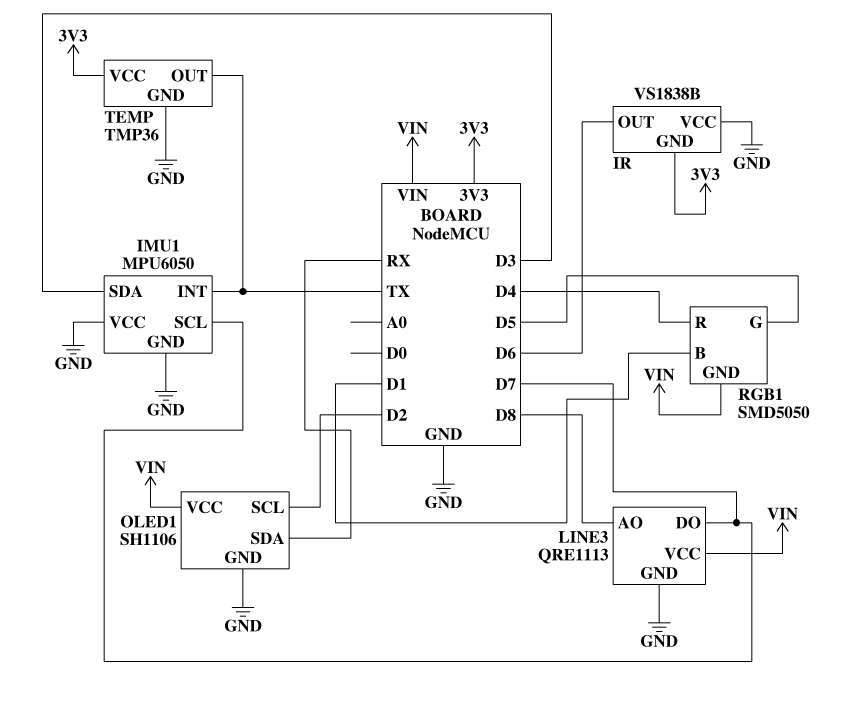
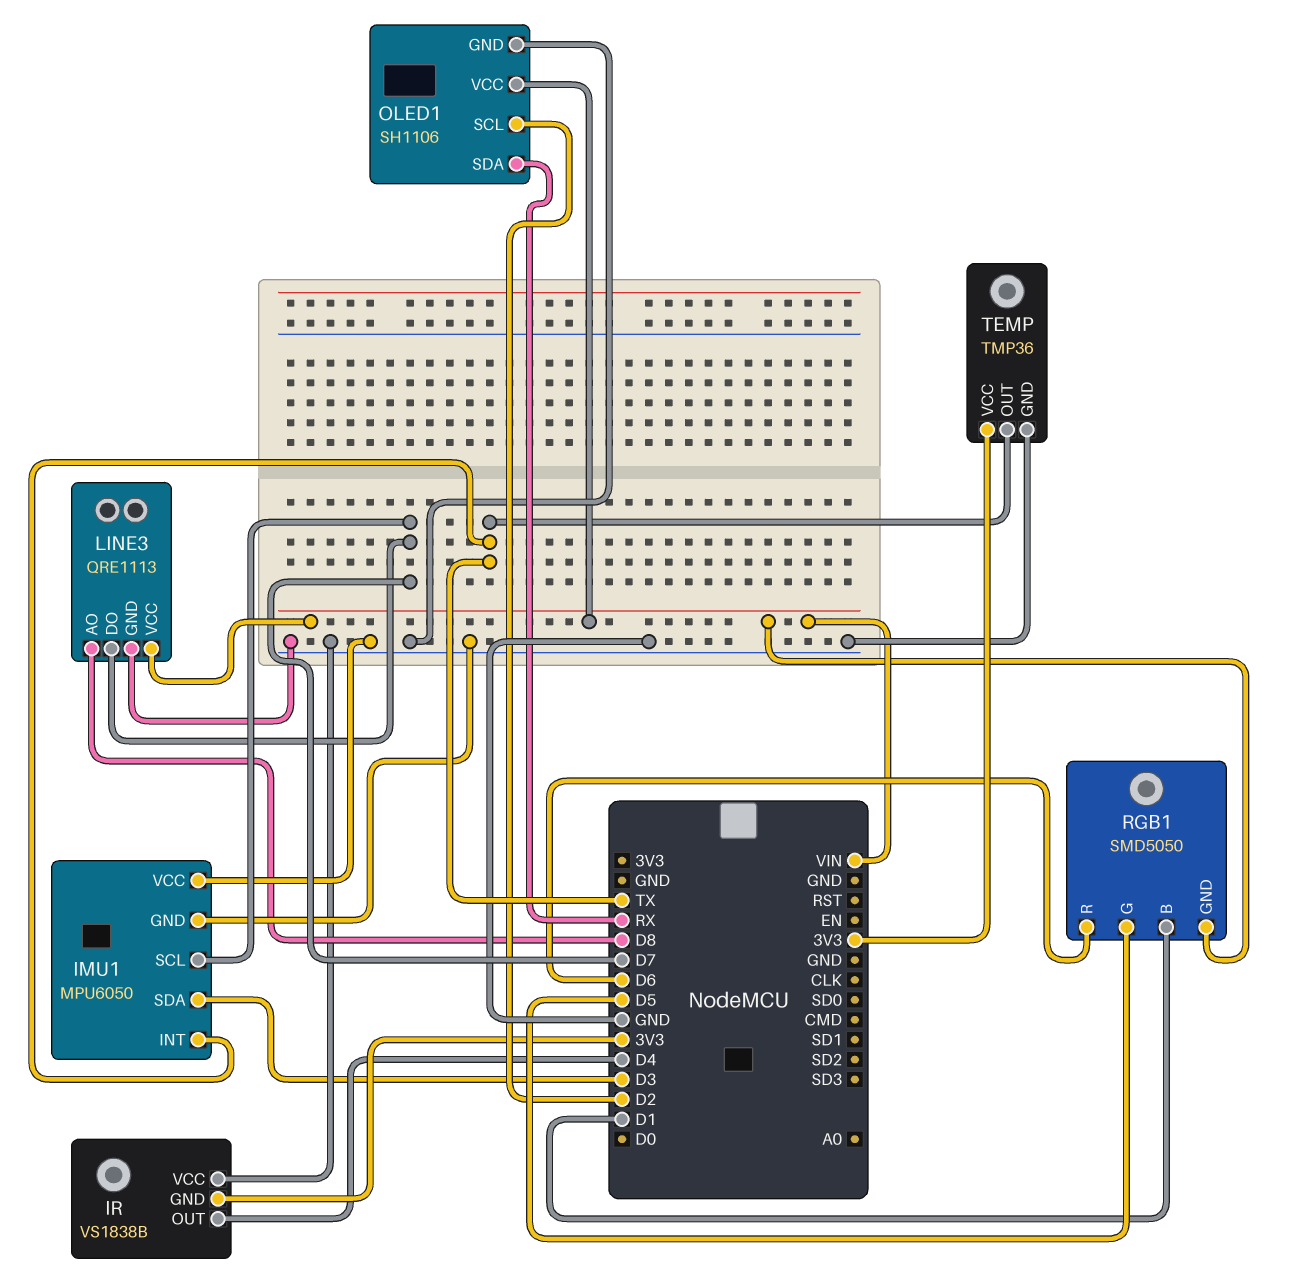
IR pin OUT: D6 -> D4
RGB1 pin R: D4 -> D6

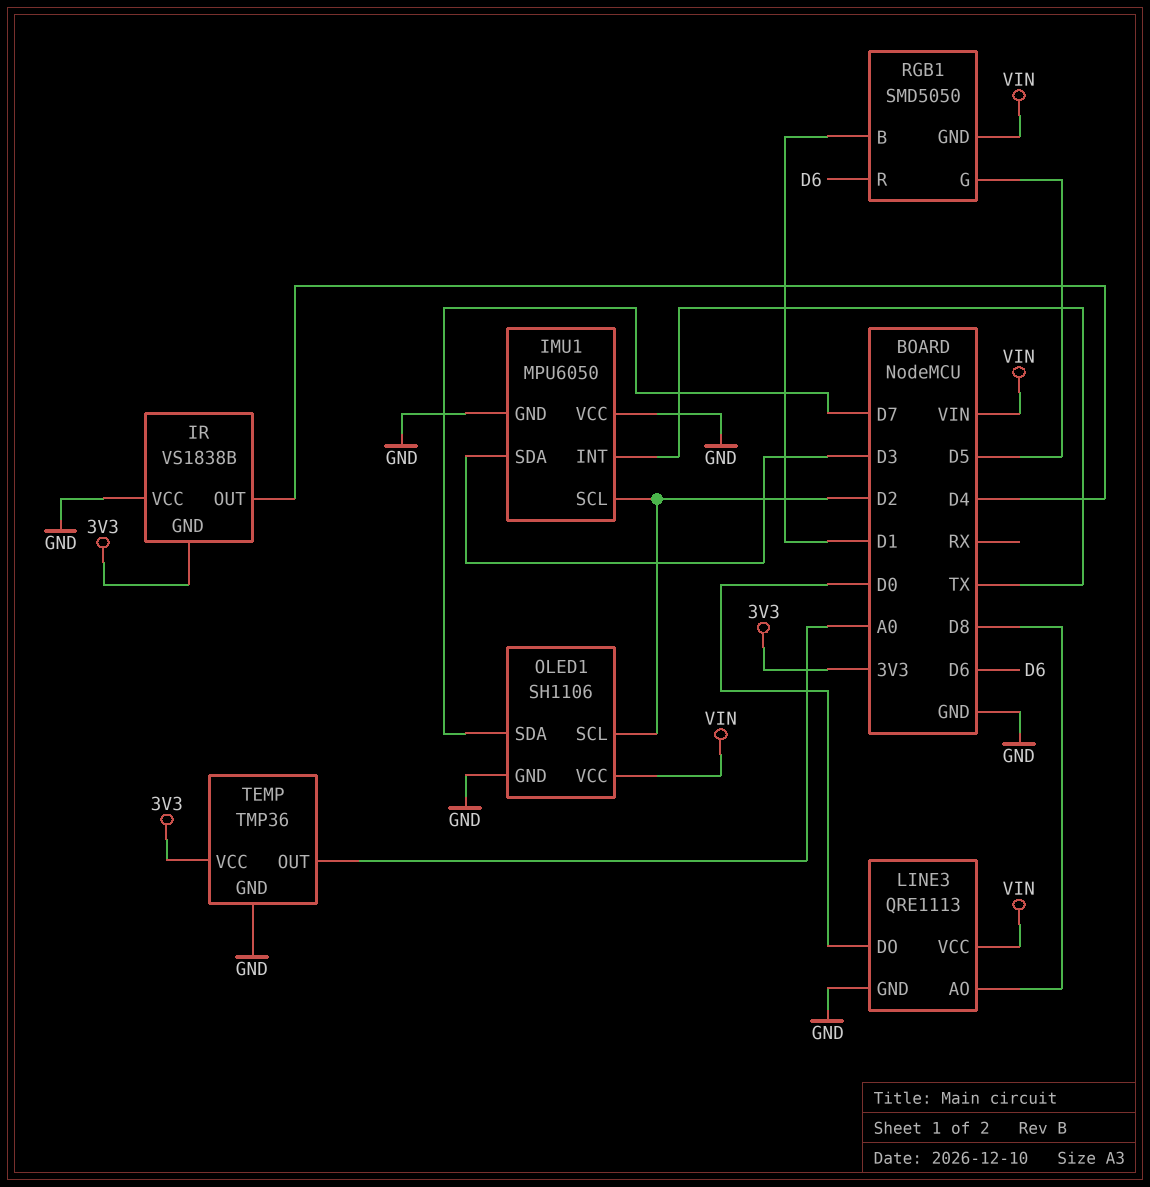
IMU1 pin SCL: D7 -> D2
LINE3 pin DO: D7 -> D0
OLED1 pin SDA: RX -> D7
TEMP pin OUT: TX -> A0

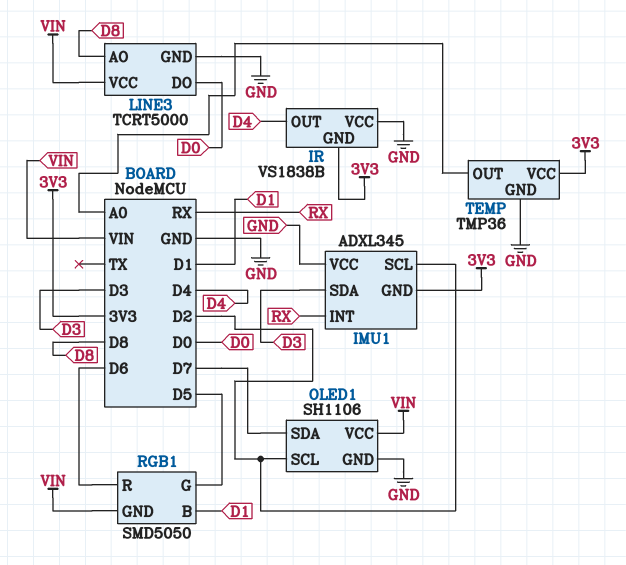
IMU1: MPU6050 -> ADXL345
IMU1 pin GND: GND -> 3V3
IMU1 pin INT: TX -> RX
LINE3: QRE1113 -> TCRT5000

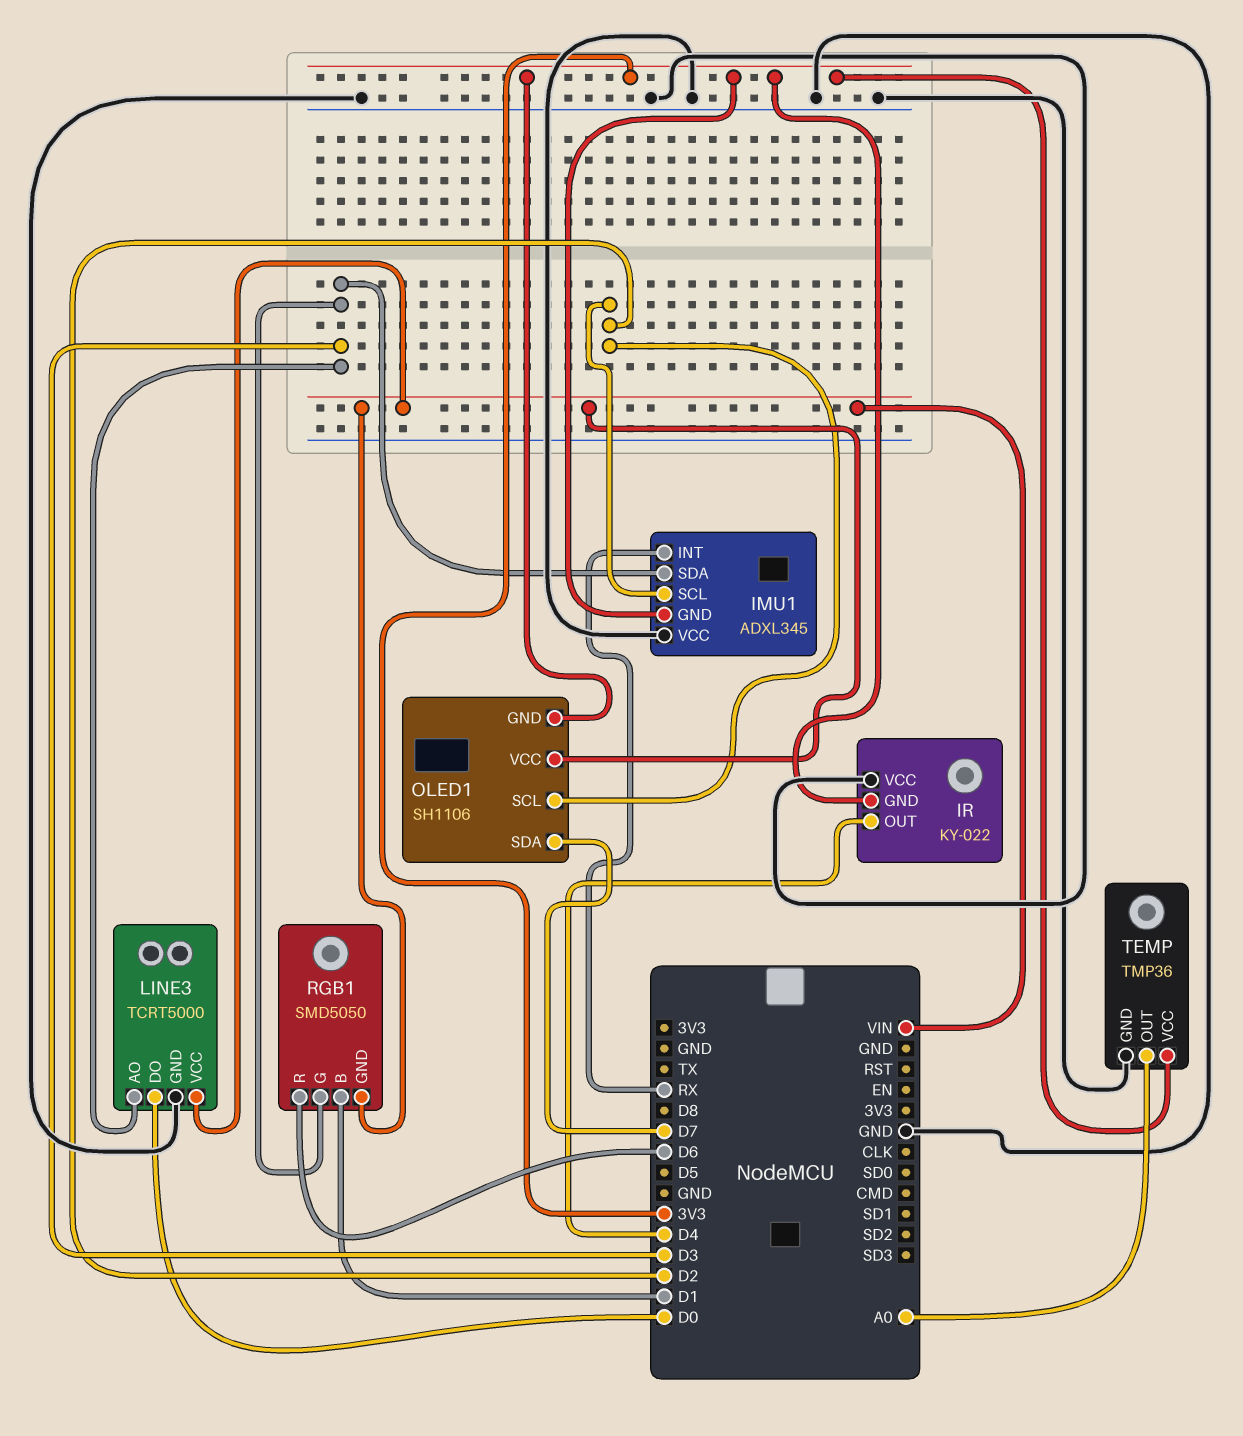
IR: VS1838B -> KY-022
LINE3 pin AO: D8 -> D3
OLED1 pin GND: GND -> 3V3
RGB1 pin G: D5 -> D3

